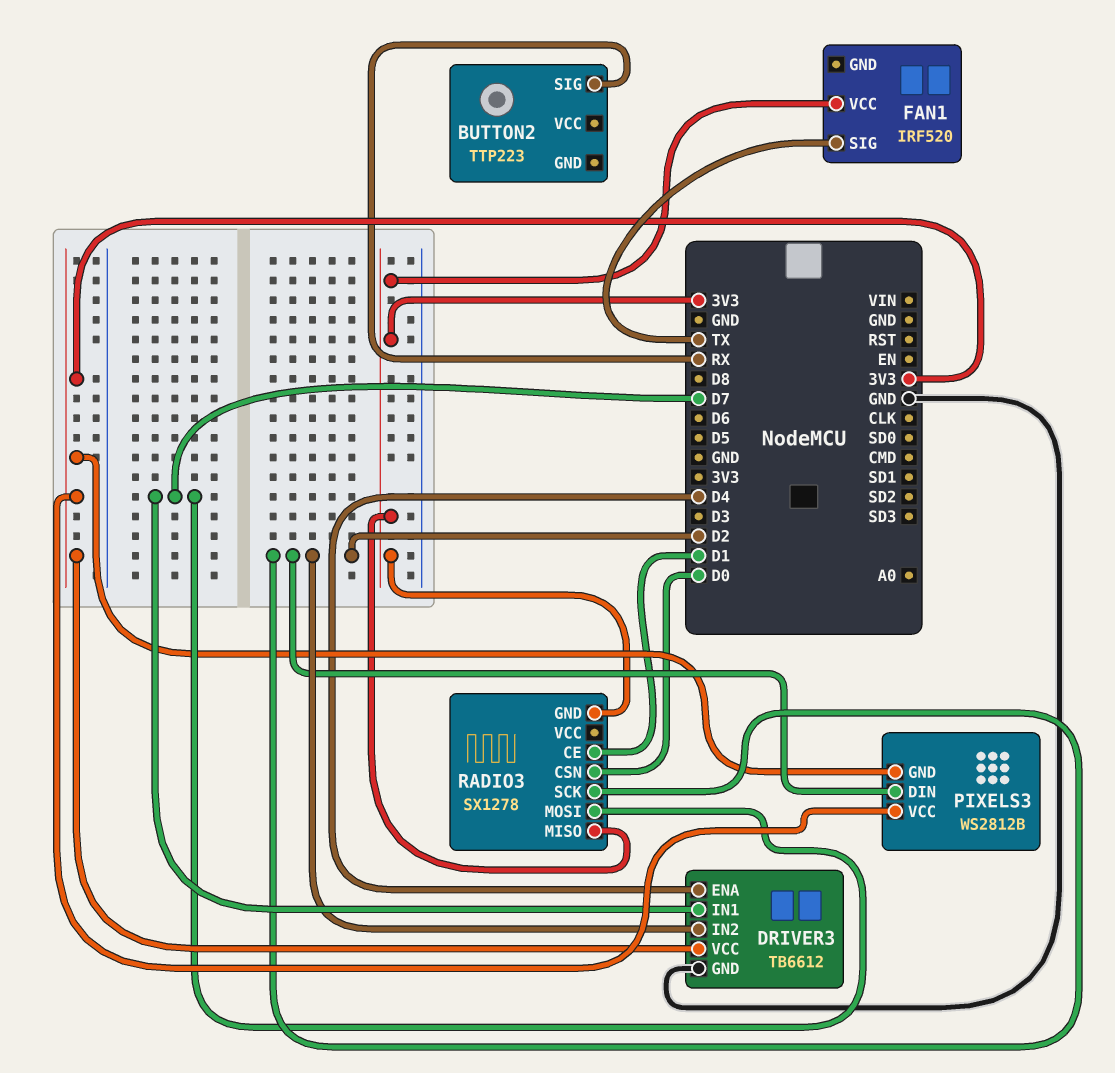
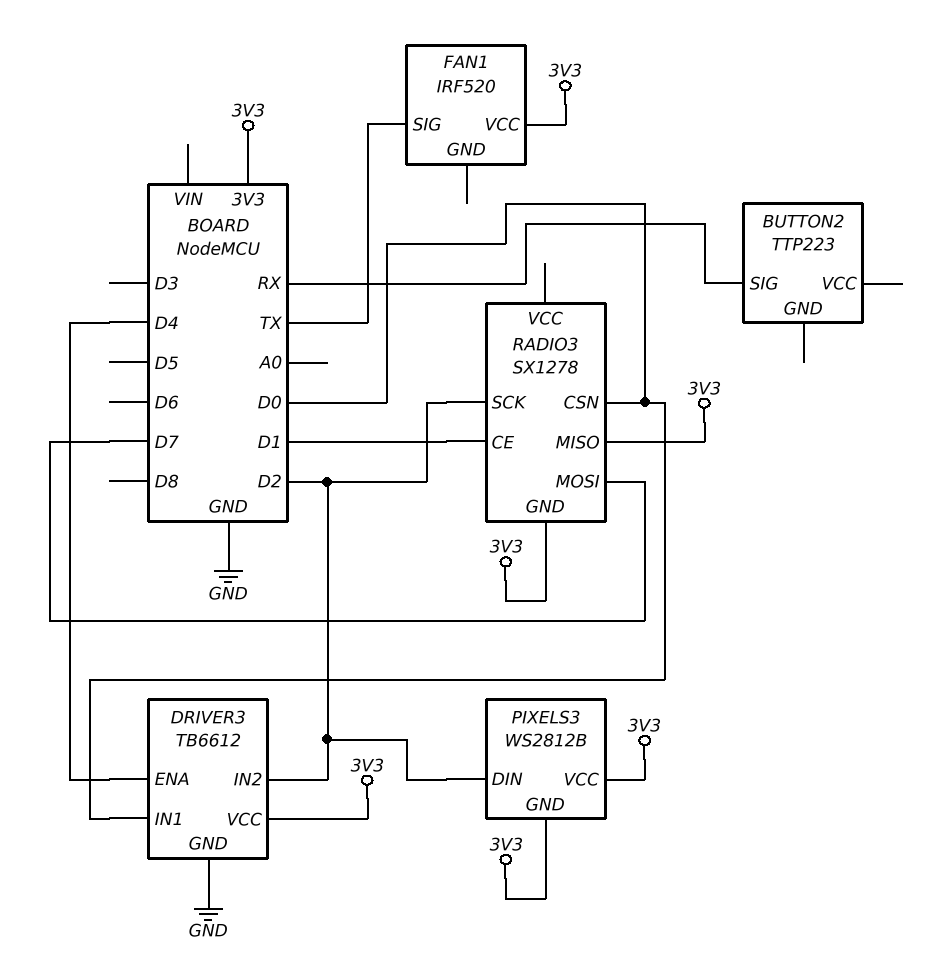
DRIVER3 pin IN1: D7 -> D0

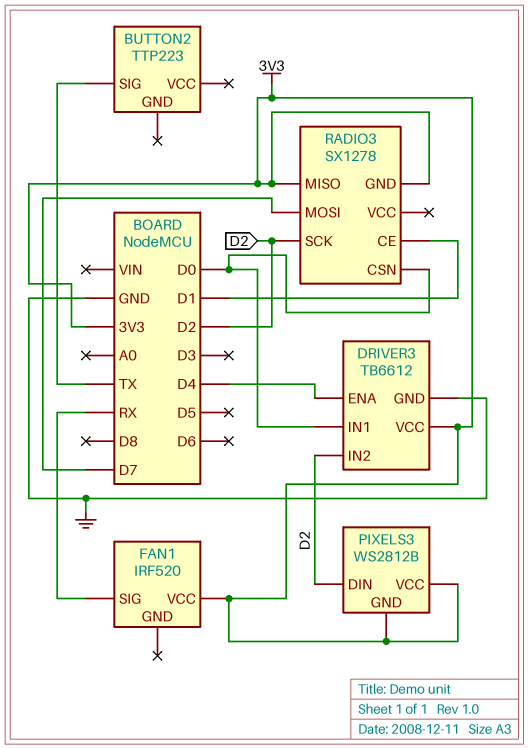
BUTTON2 pin SIG: RX -> TX
FAN1 pin SIG: TX -> RX

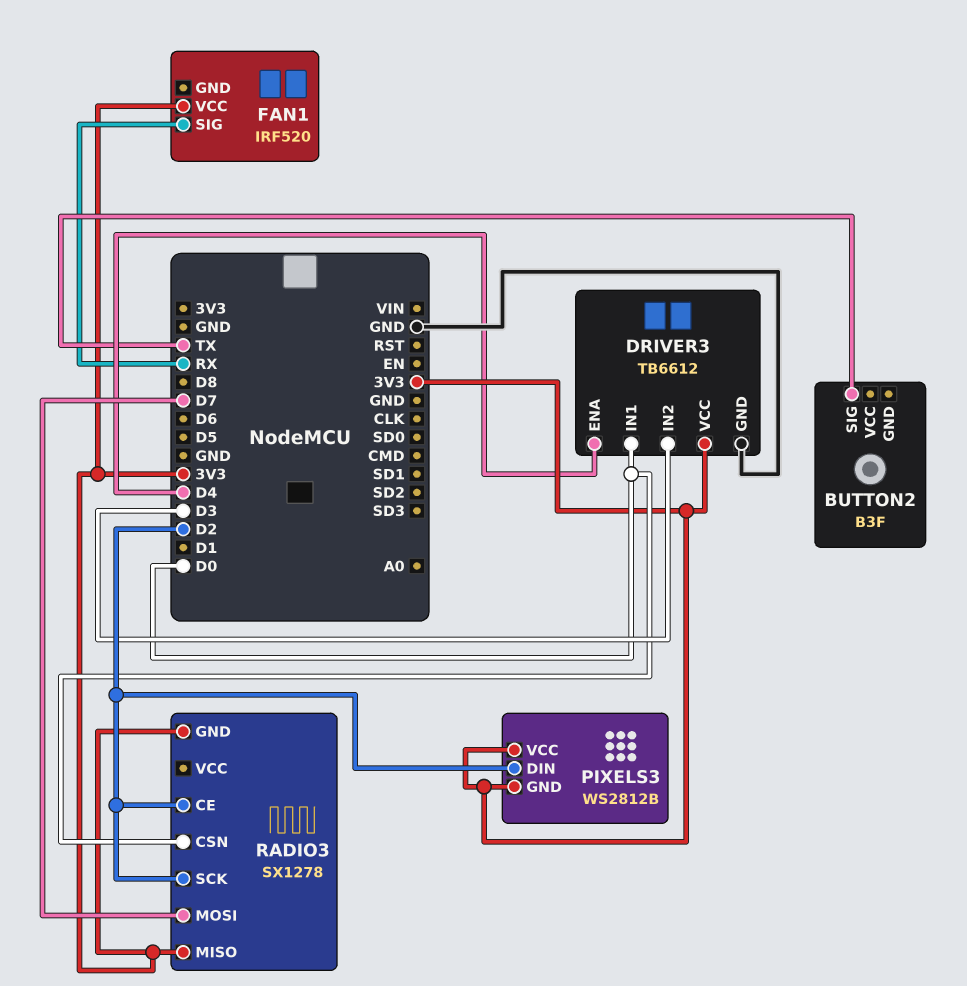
BUTTON2: TTP223 -> B3F
DRIVER3 pin IN2: D2 -> D3
RADIO3 pin CE: D1 -> D2

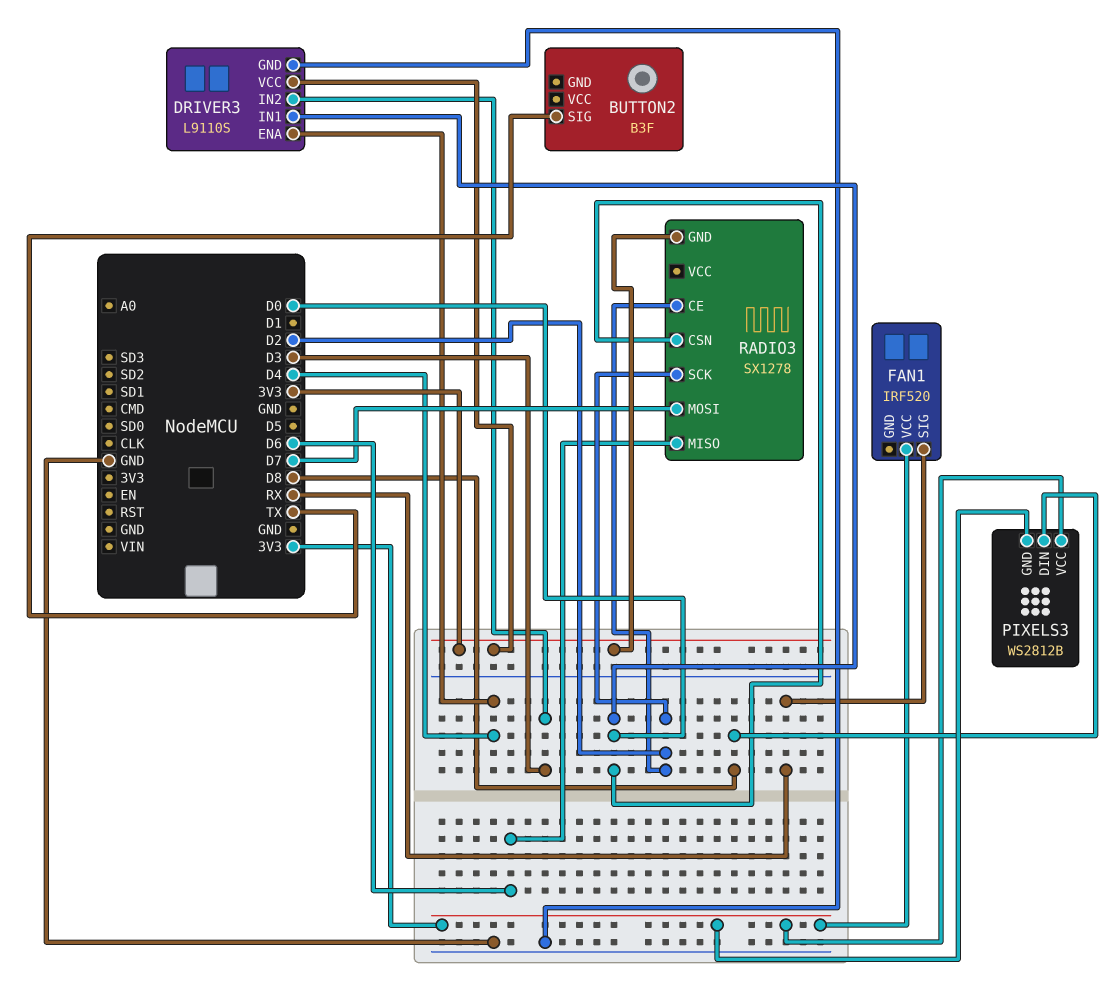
DRIVER3: TB6612 -> L9110S
PIXELS3 pin DIN: D2 -> D8
RADIO3 pin MISO: 3V3 -> D6

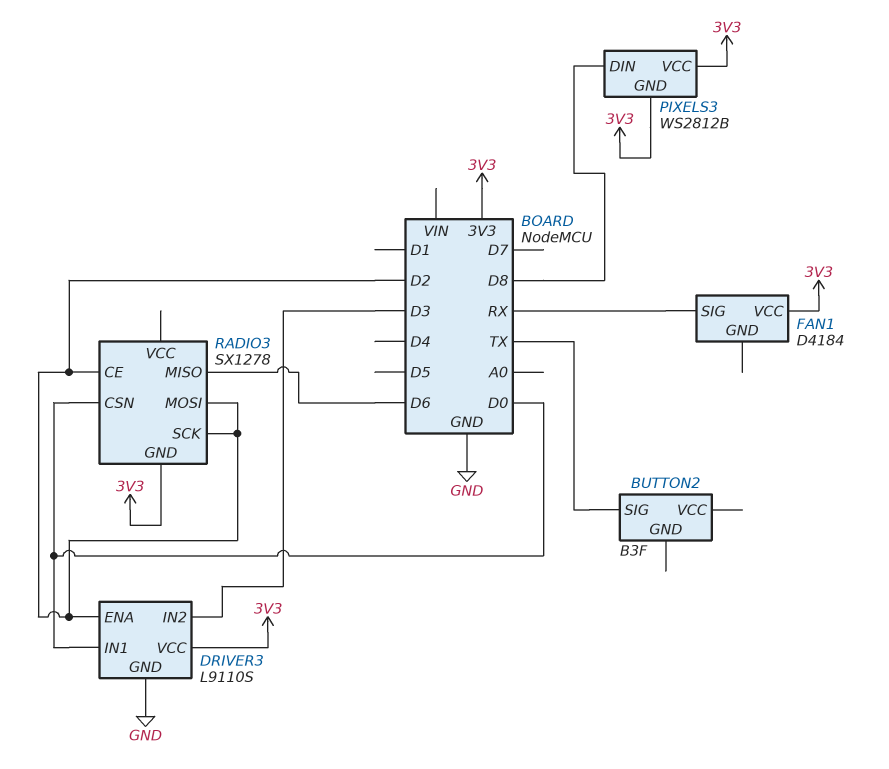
DRIVER3 pin ENA: D4 -> D2
FAN1: IRF520 -> D4184
RADIO3 pin MOSI: D7 -> D2

